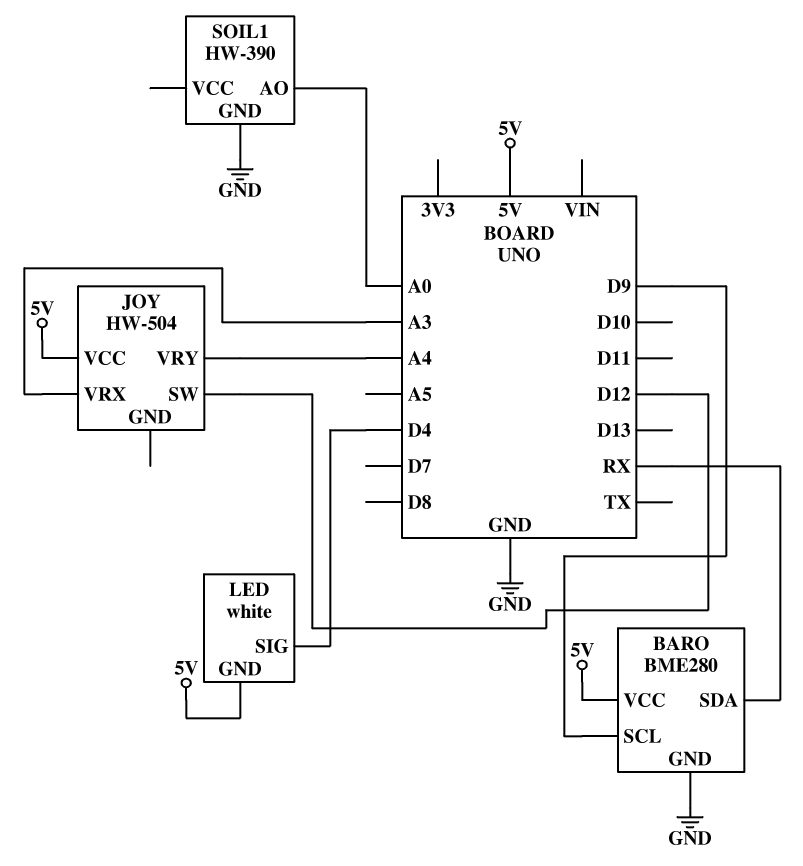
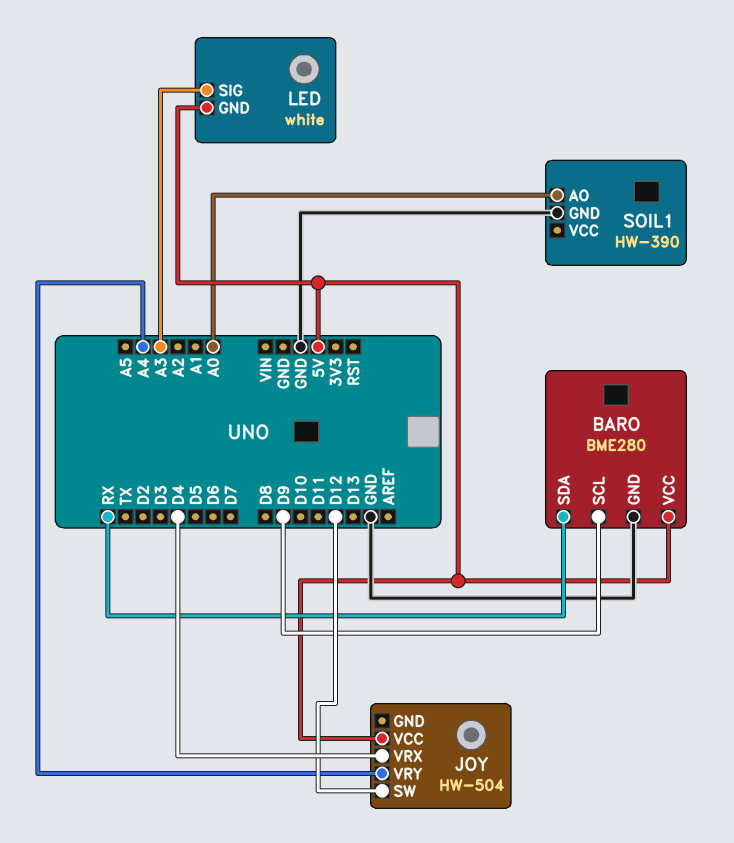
JOY pin VRX: A3 -> D4
LED pin SIG: D4 -> A3

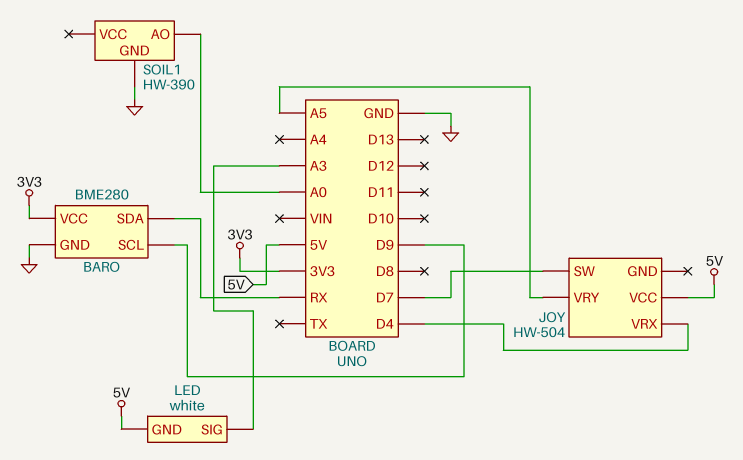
BARO pin VCC: 5V -> 3V3
JOY pin SW: D12 -> D7
JOY pin VRY: A4 -> A5

